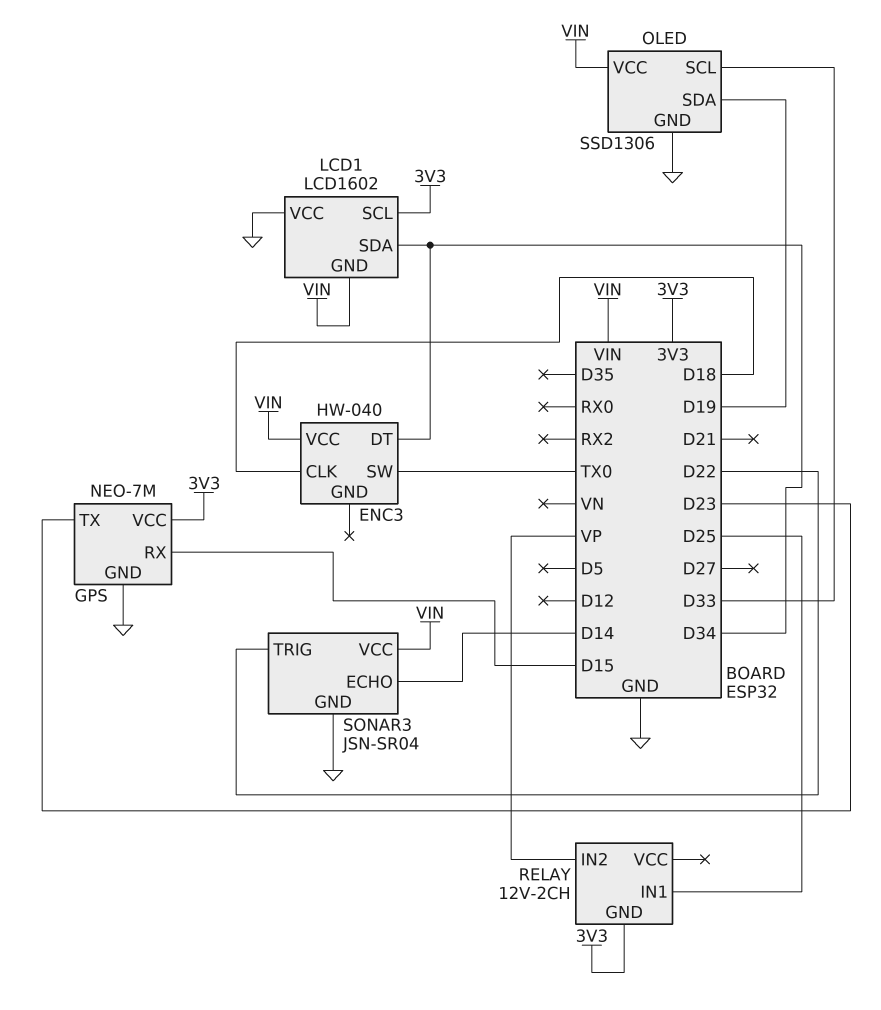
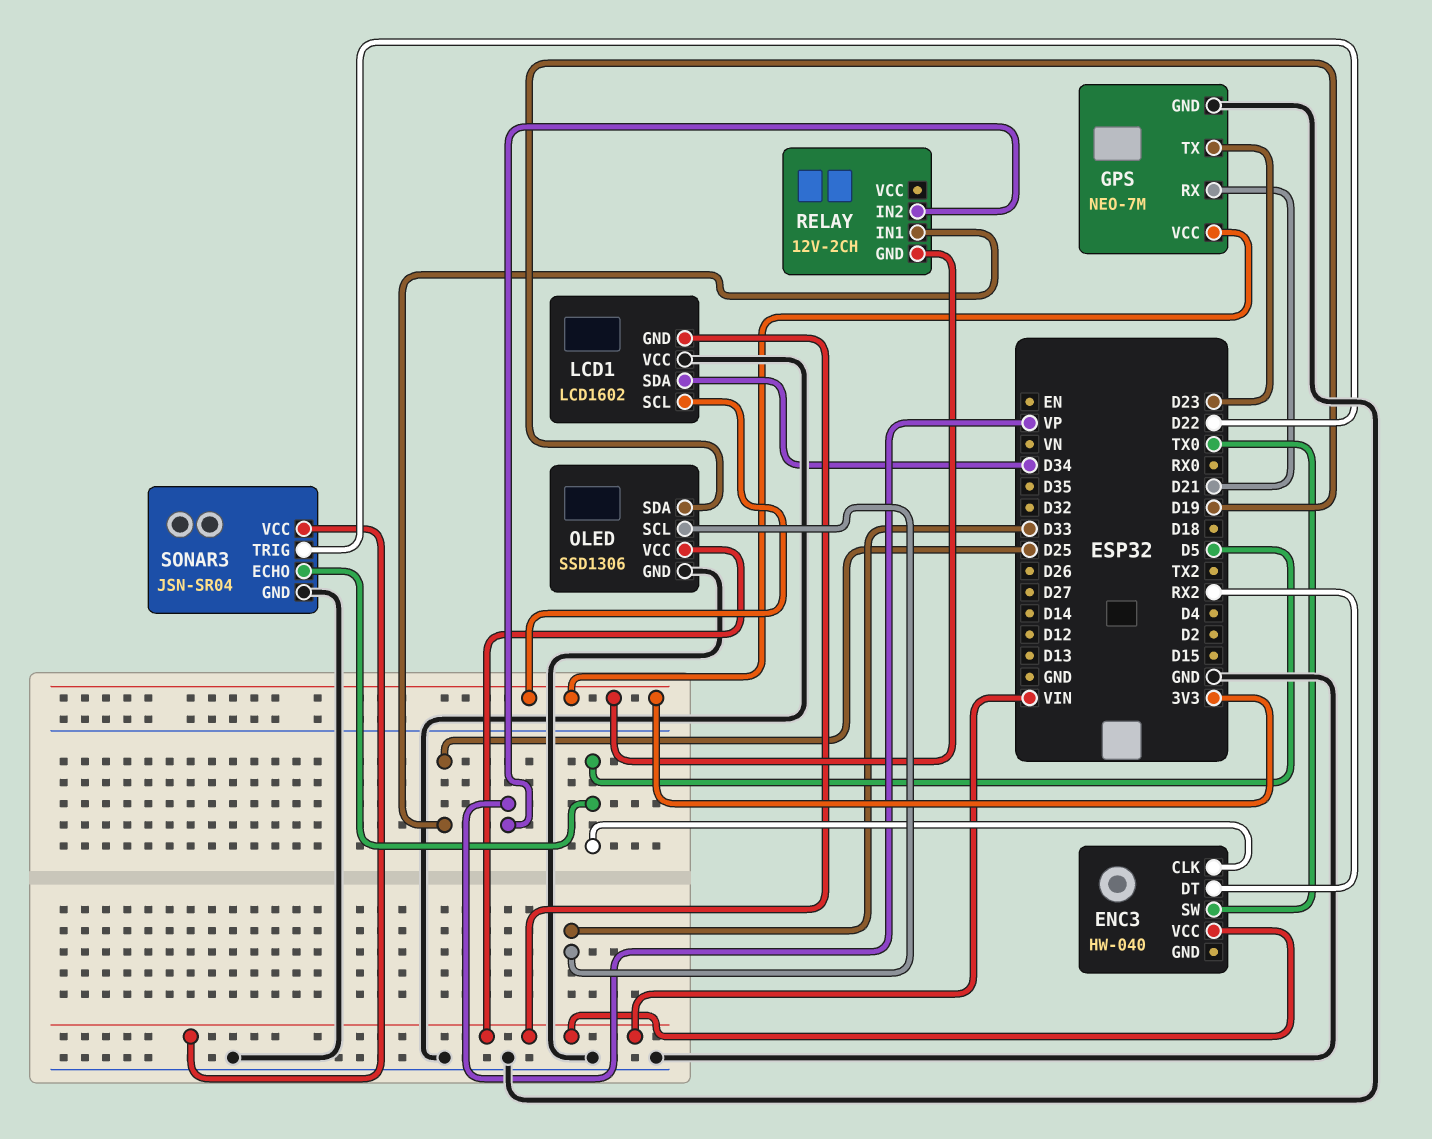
ENC3 pin CLK: D18 -> D5
ENC3 pin DT: D34 -> RX2
GPS pin RX: D15 -> D21
SONAR3 pin ECHO: D14 -> D5

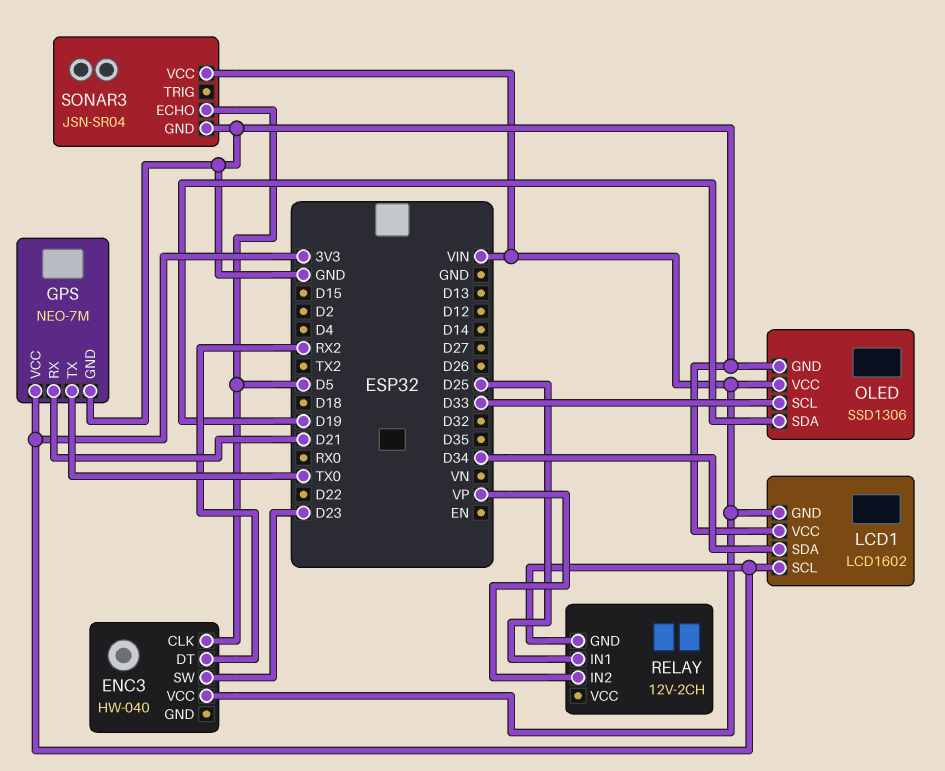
ENC3 pin SW: TX0 -> D23
GPS pin TX: D23 -> TX0
SONAR3 pin TRIG: D22 -> none

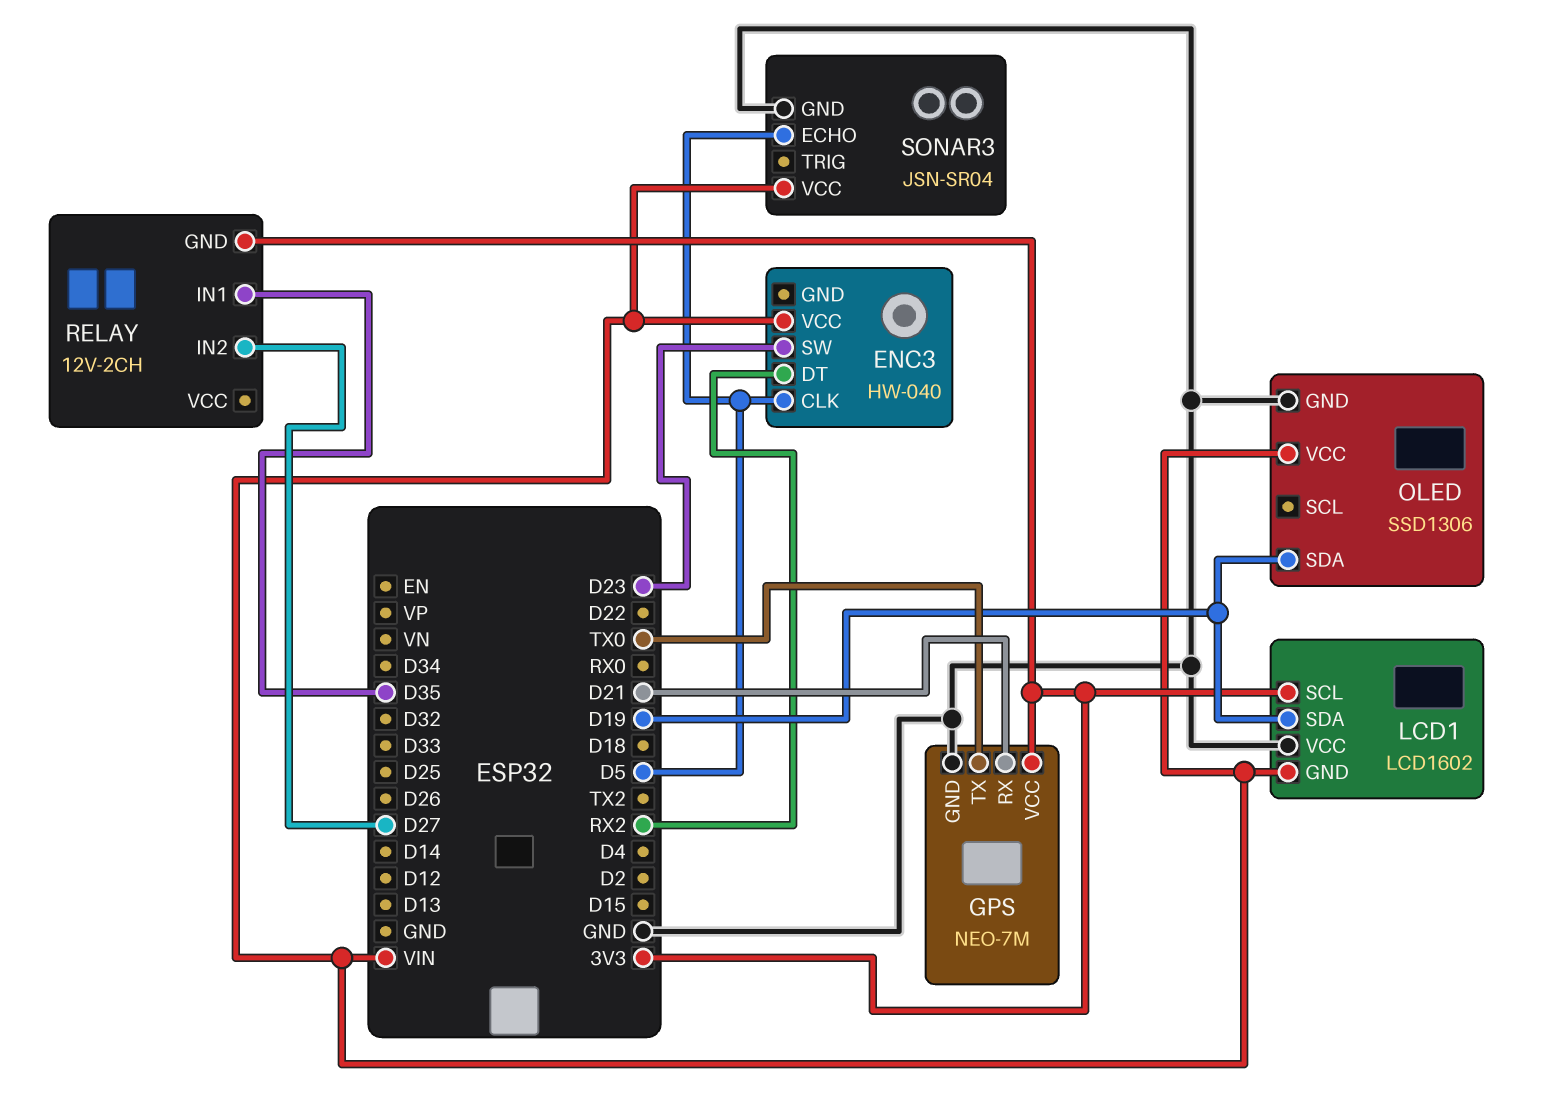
LCD1 pin SDA: D34 -> D19
OLED pin SCL: D33 -> none
RELAY pin IN1: D25 -> D35
RELAY pin IN2: VP -> D27

